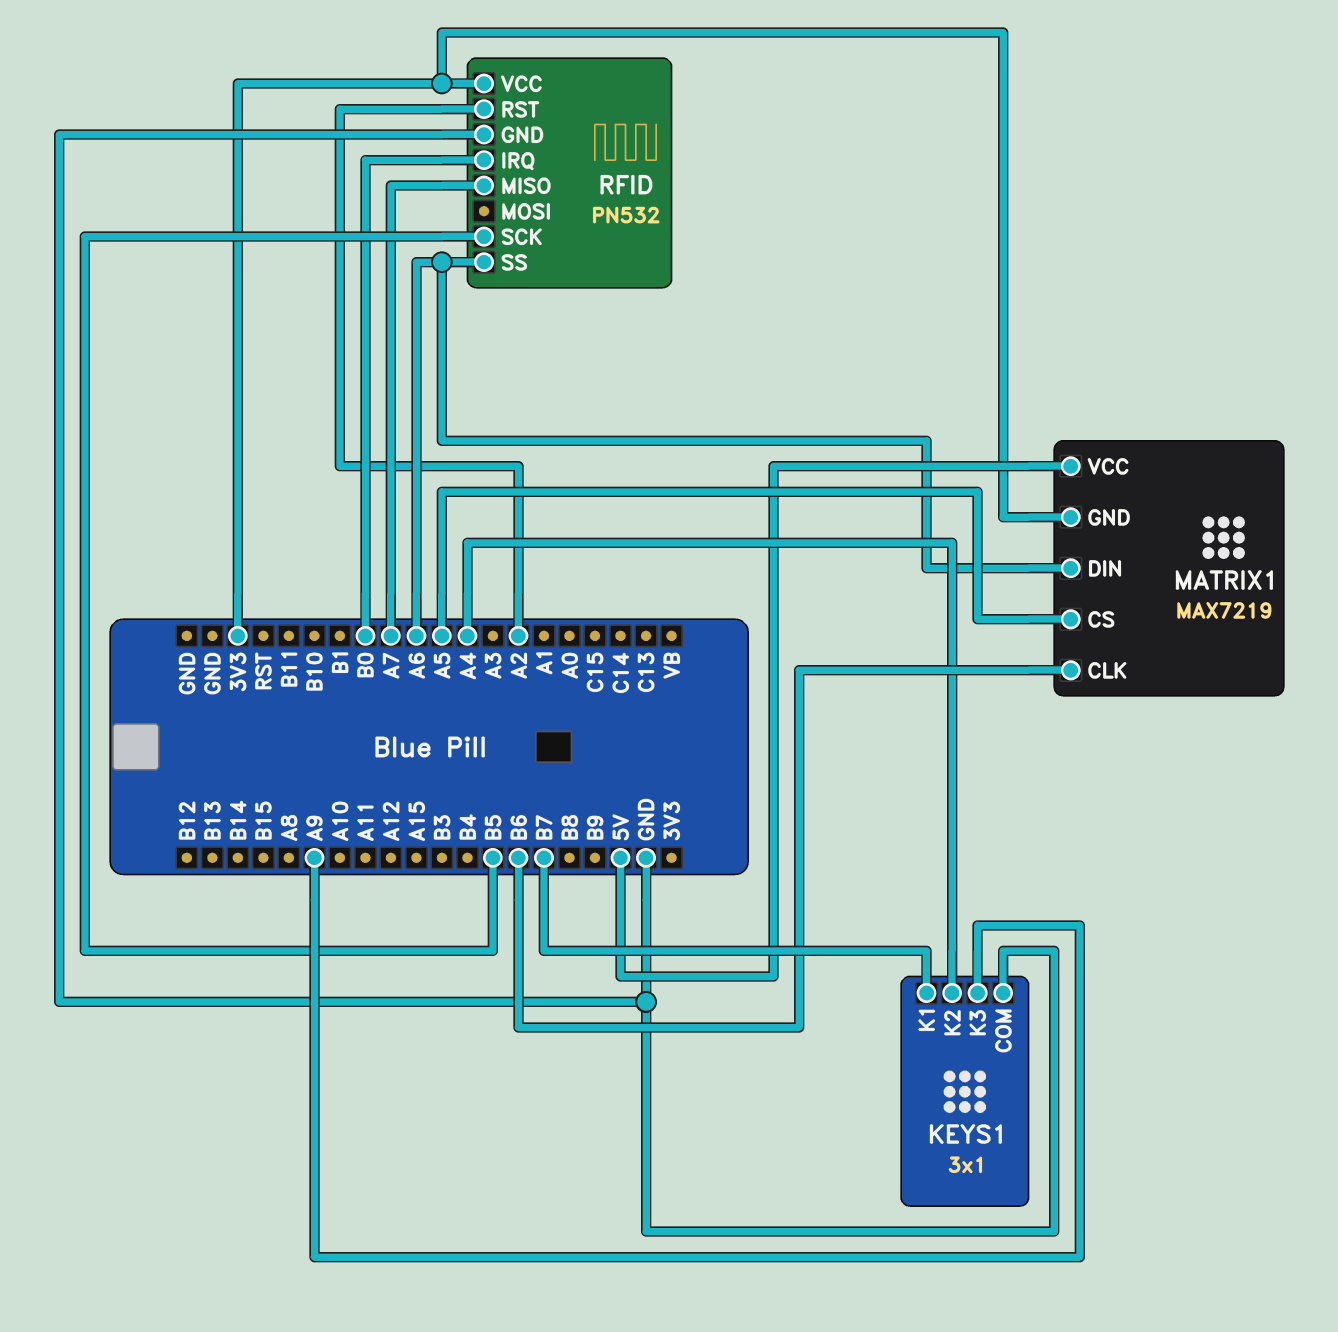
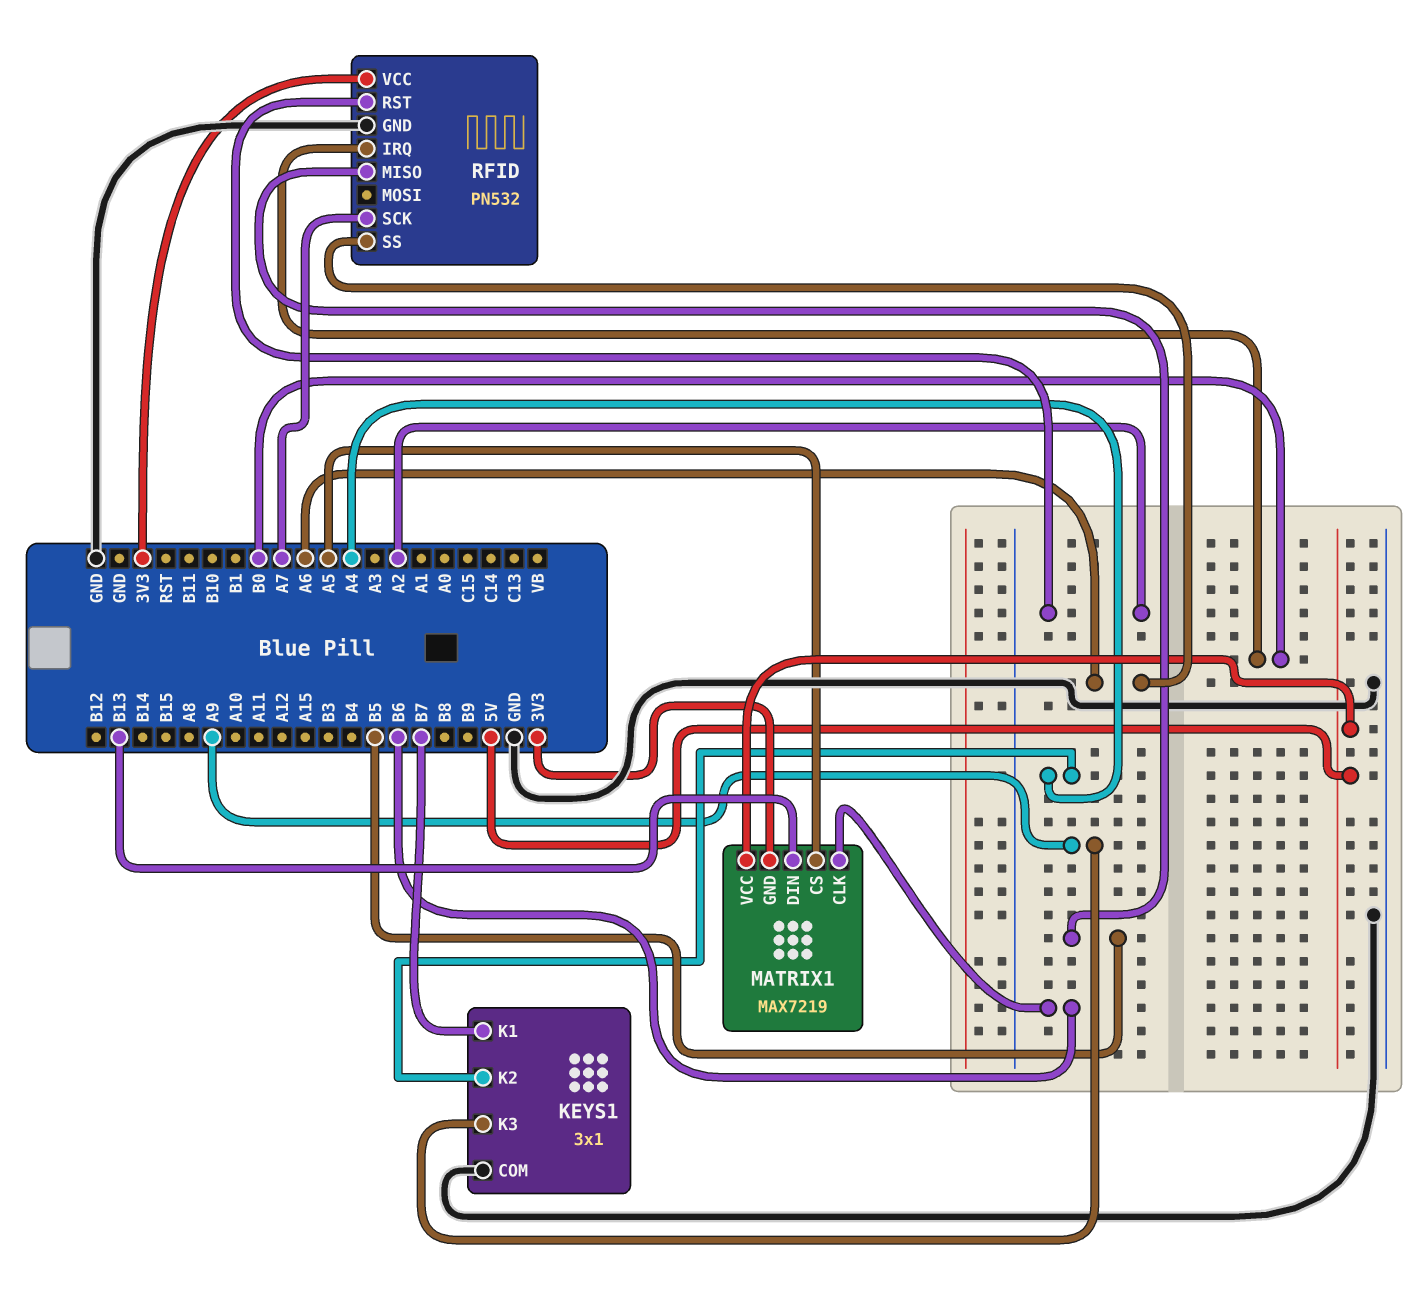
MATRIX1 pin DIN: A6 -> B13
RFID pin MISO: A7 -> B5
RFID pin SCK: B5 -> A7

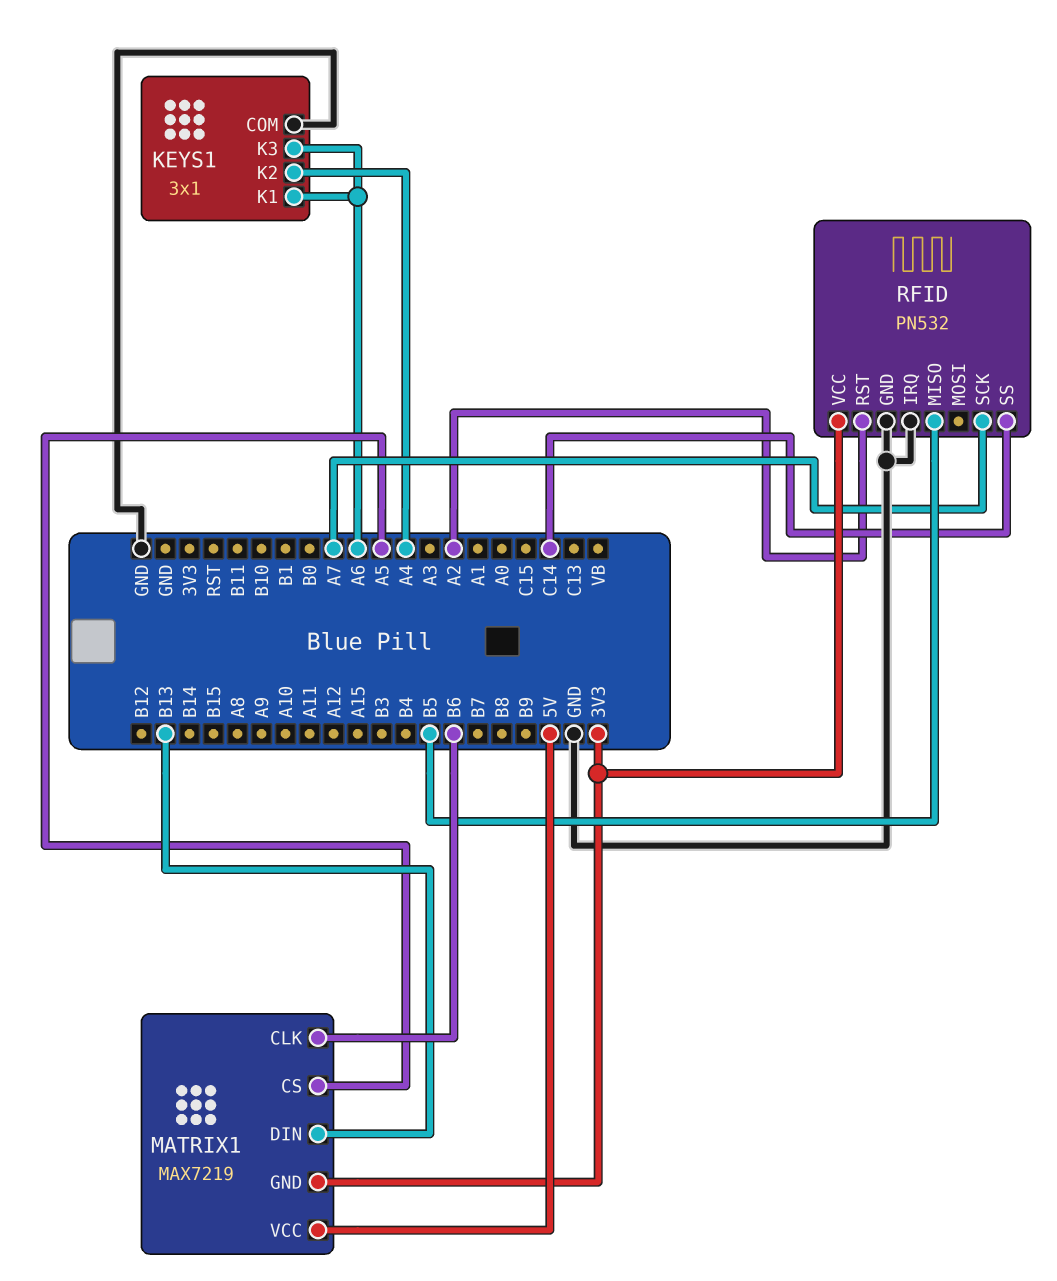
KEYS1 pin K1: B7 -> A6
KEYS1 pin K3: A9 -> A6
RFID pin IRQ: B0 -> GND
RFID pin SS: A6 -> C14

